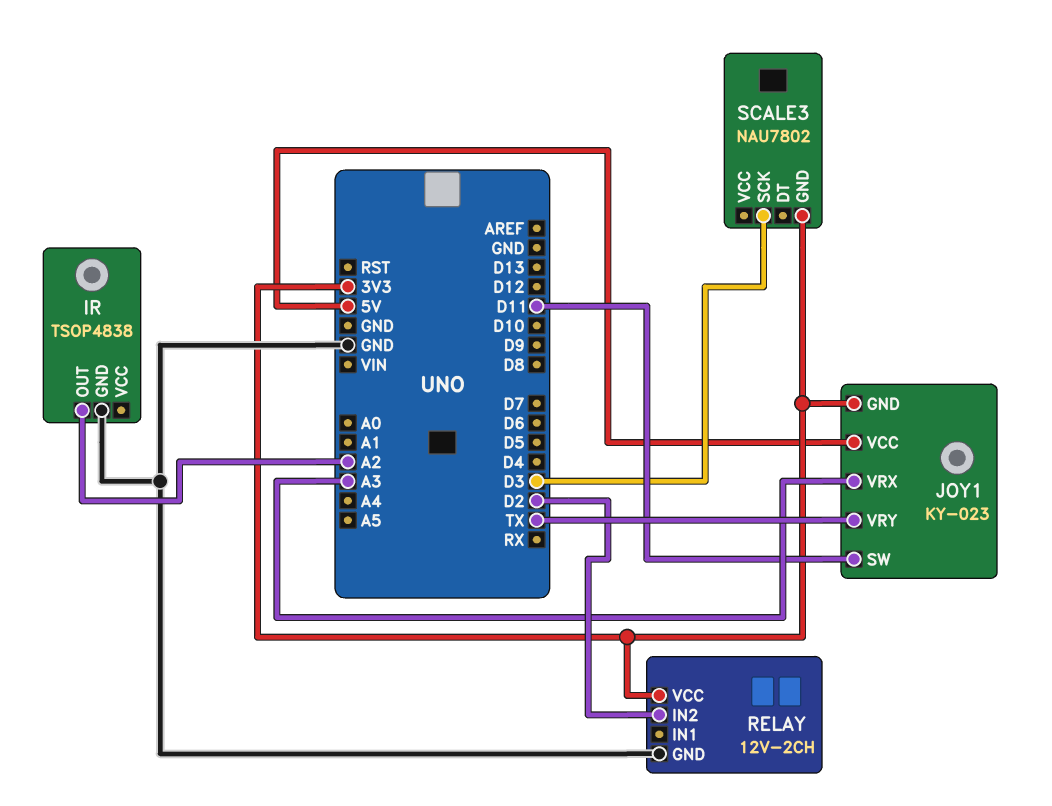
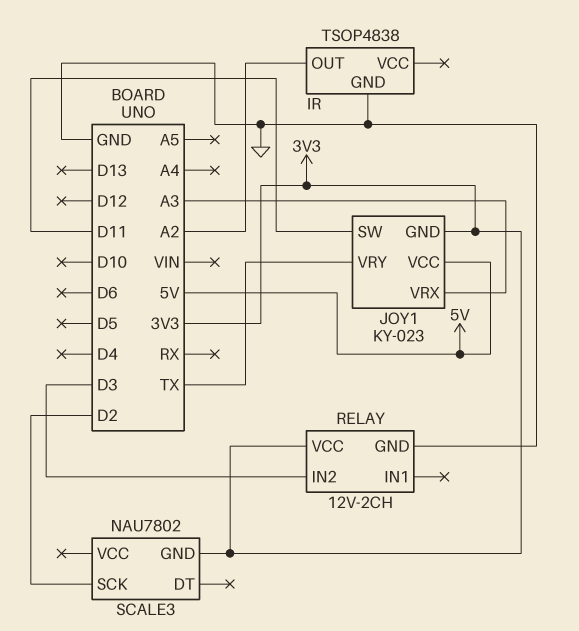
RELAY pin IN2: D2 -> D3
SCALE3 pin SCK: D3 -> D2

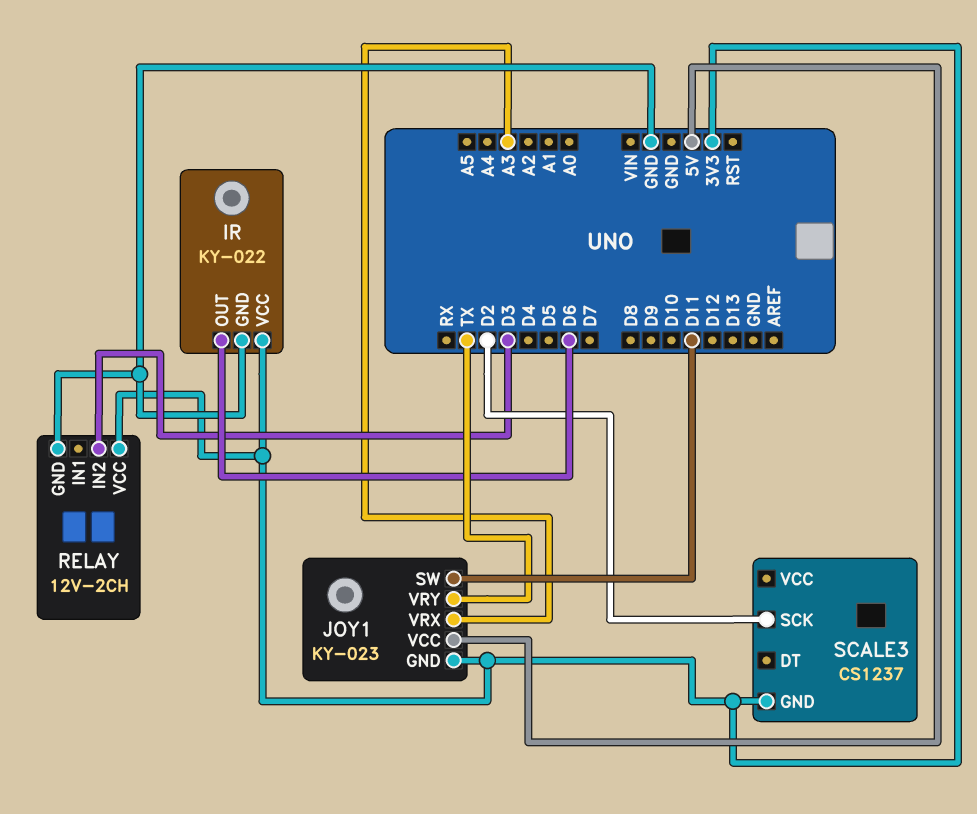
IR: TSOP4838 -> KY-022
IR pin OUT: A2 -> D6
IR pin VCC: none -> 3V3
SCALE3: NAU7802 -> CS1237

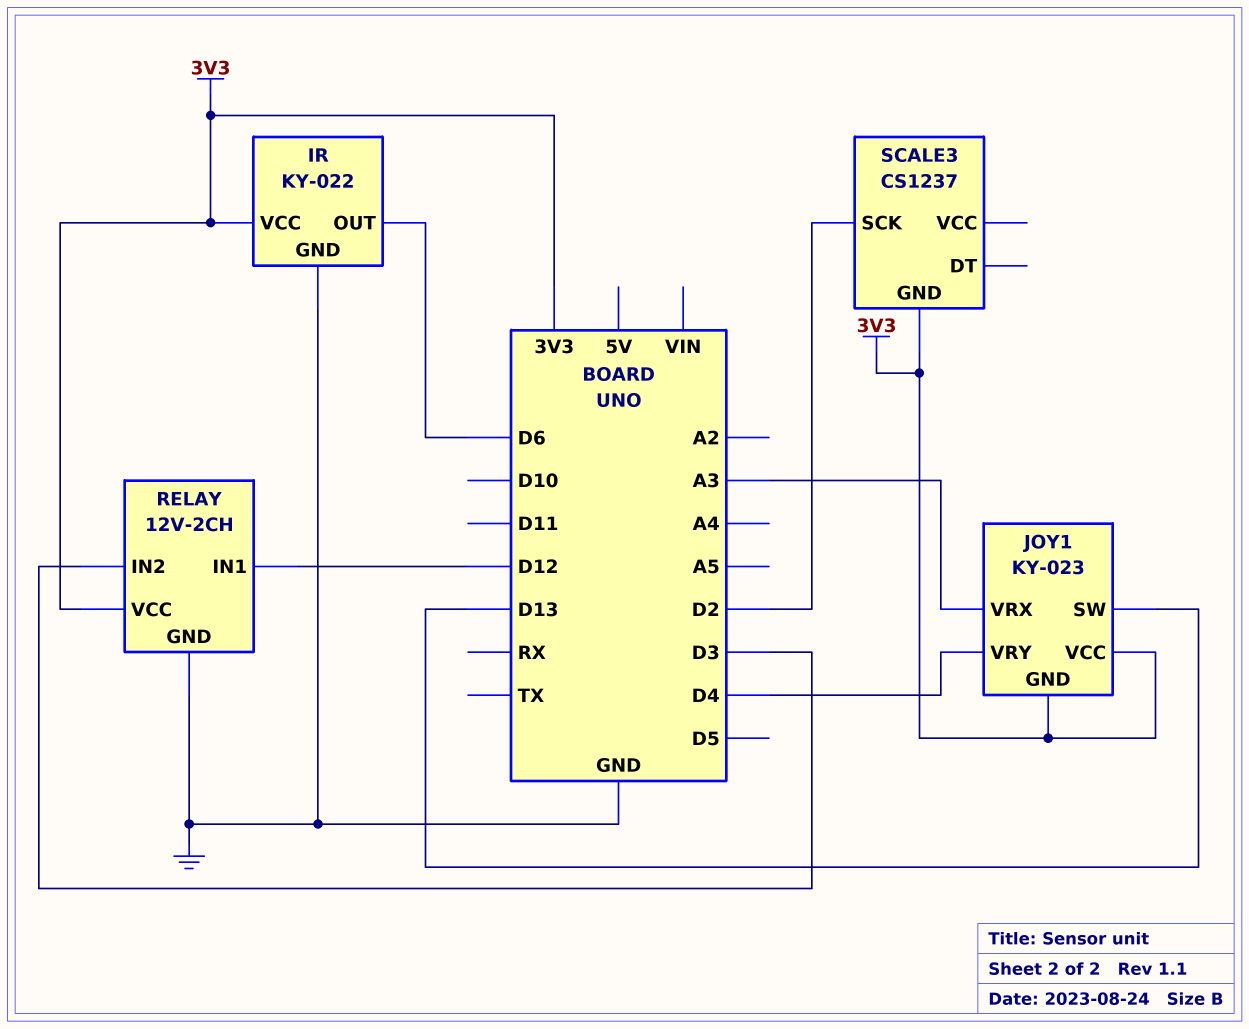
JOY1 pin SW: D11 -> D13
JOY1 pin VCC: 5V -> 3V3
JOY1 pin VRY: TX -> D4
RELAY pin IN1: none -> D12

